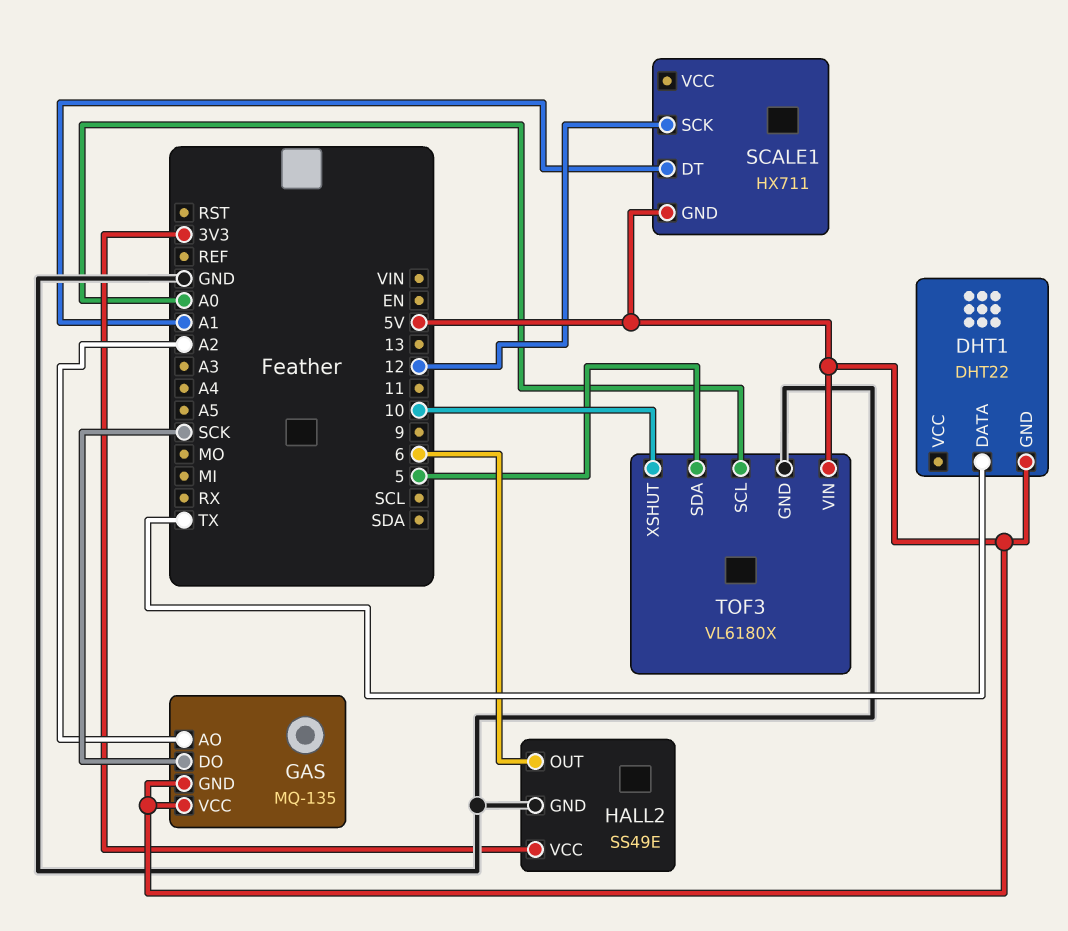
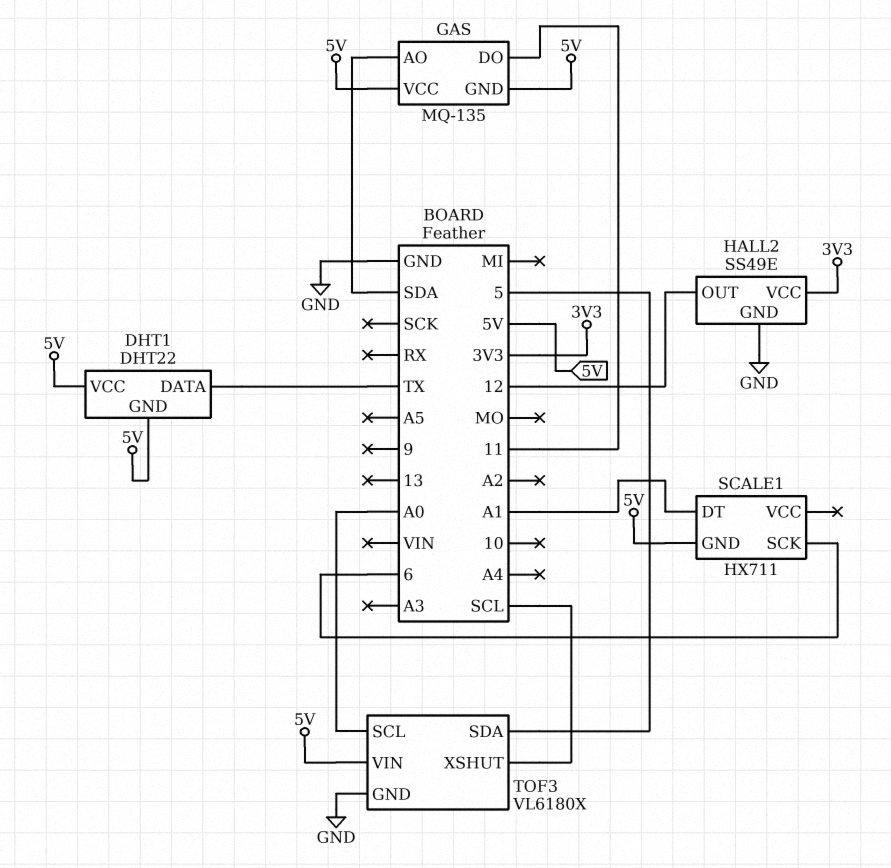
DHT1 pin VCC: none -> 5V
GAS pin AO: A2 -> SDA
GAS pin DO: SCK -> 11
HALL2 pin OUT: 6 -> 12
SCALE1 pin SCK: 12 -> 6
TOF3 pin XSHUT: 10 -> SCL

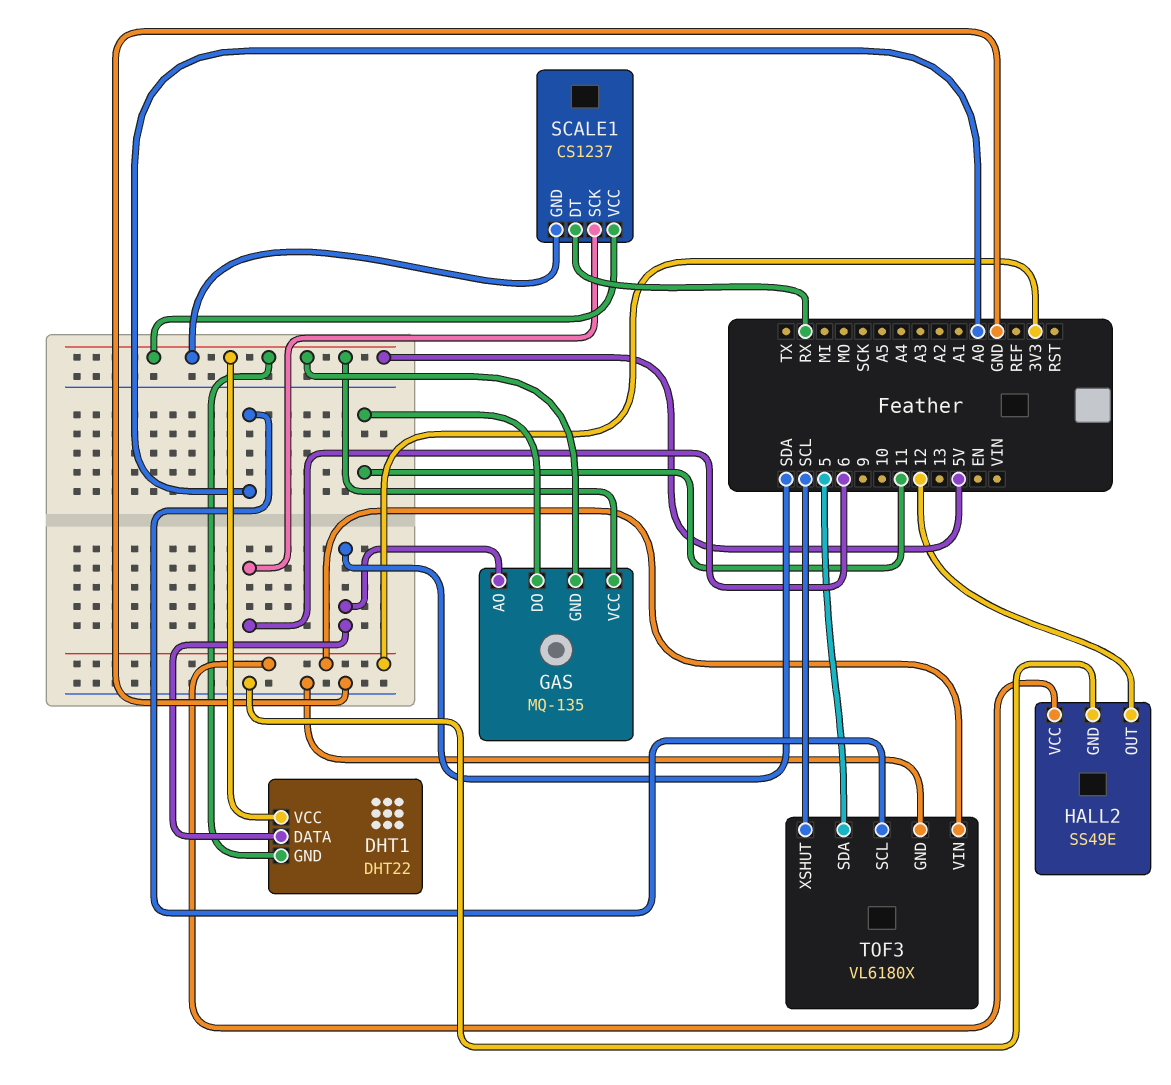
DHT1 pin DATA: TX -> SDA
SCALE1: HX711 -> CS1237
SCALE1 pin DT: A1 -> RX
SCALE1 pin VCC: none -> 5V
TOF3 pin VIN: 5V -> 3V3

